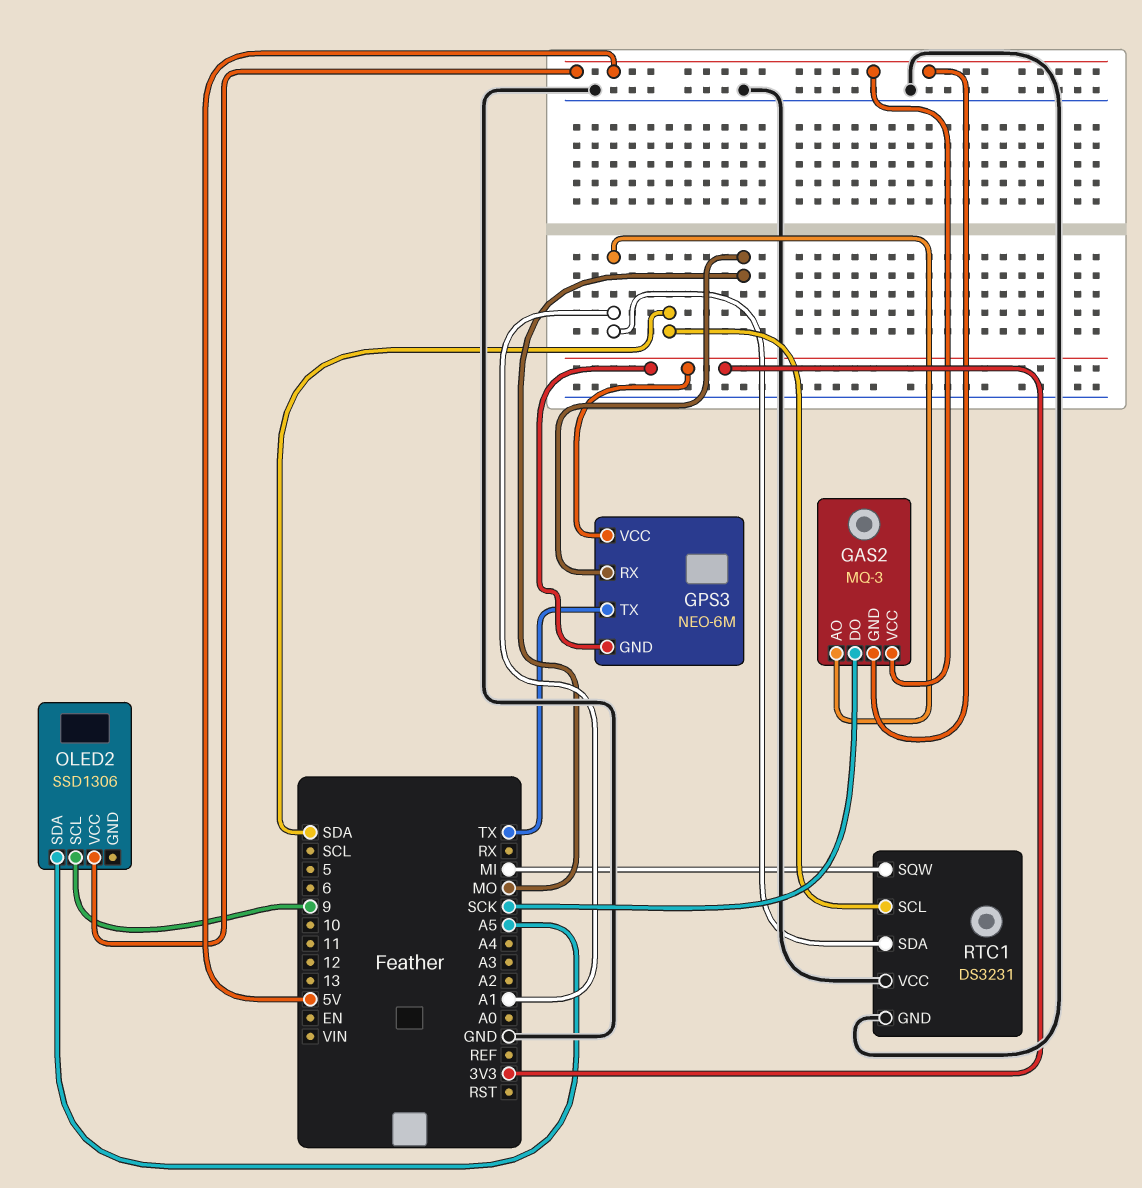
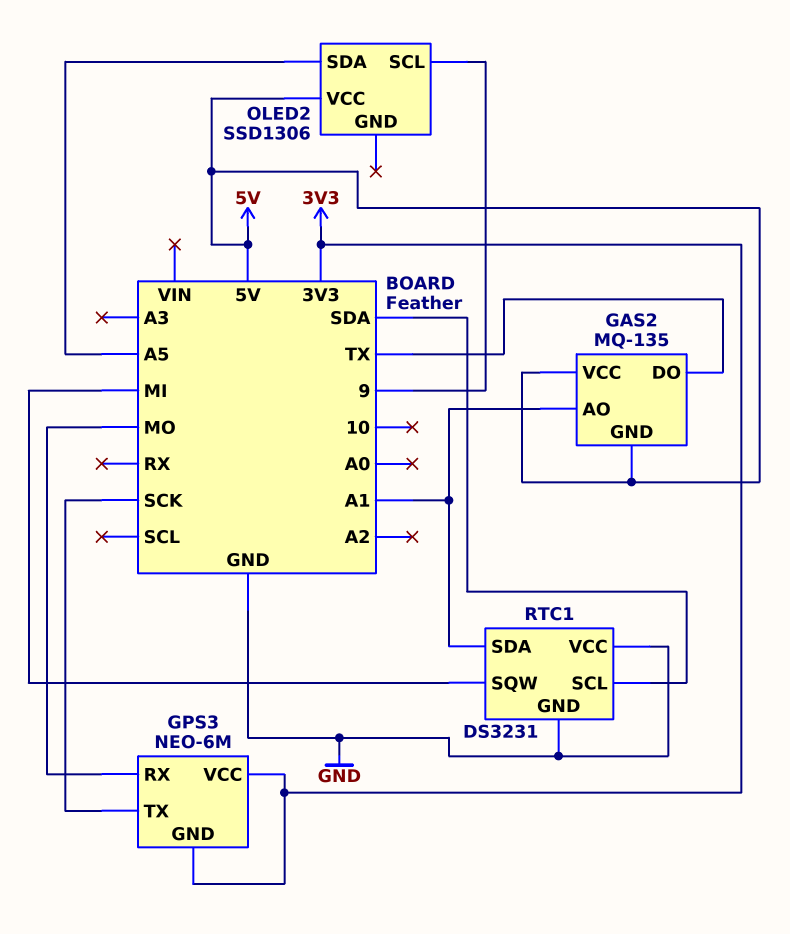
GAS2: MQ-3 -> MQ-135
GAS2 pin DO: SCK -> TX
GPS3 pin TX: TX -> SCK

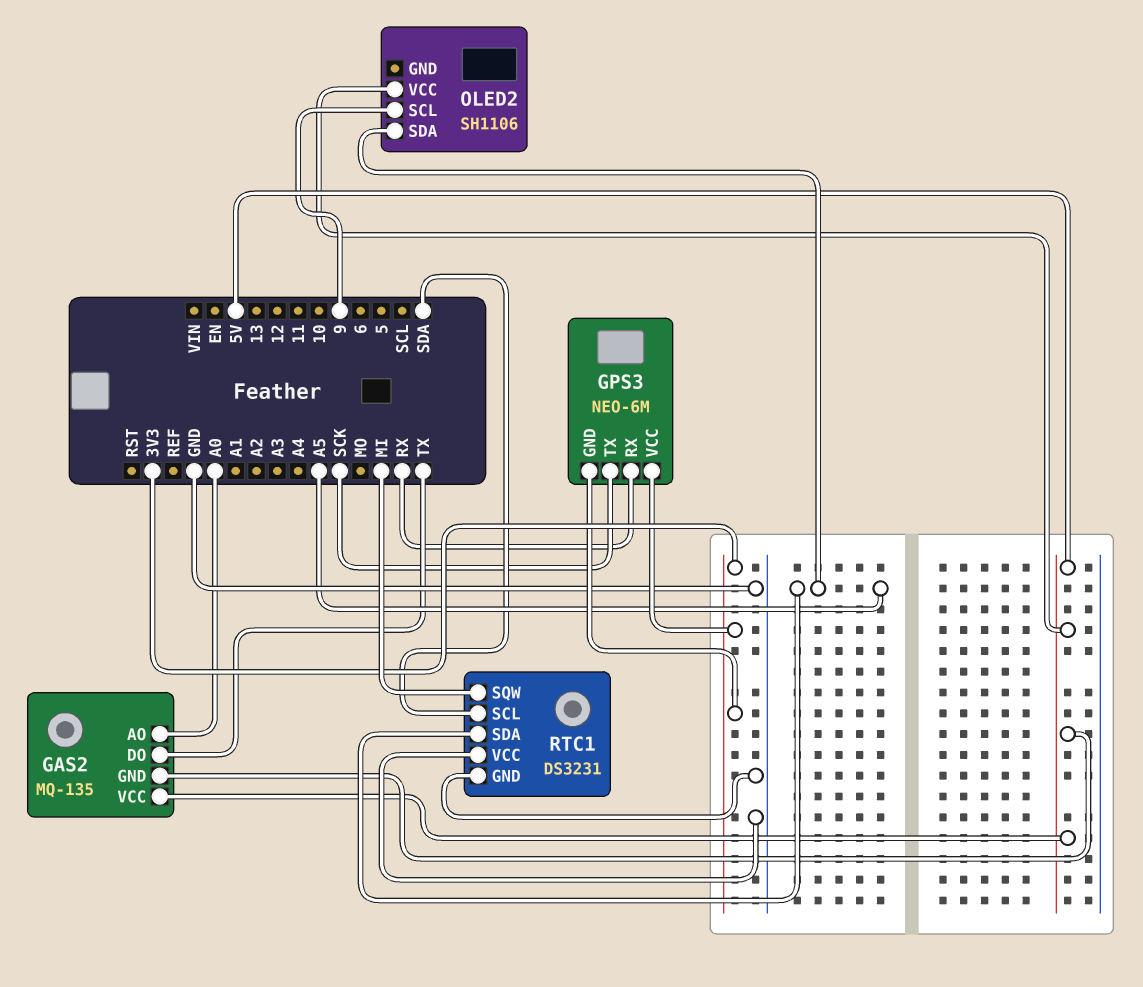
GAS2 pin AO: A1 -> A0
GPS3 pin RX: MO -> RX
OLED2: SSD1306 -> SH1106
RTC1 pin SDA: A1 -> A5

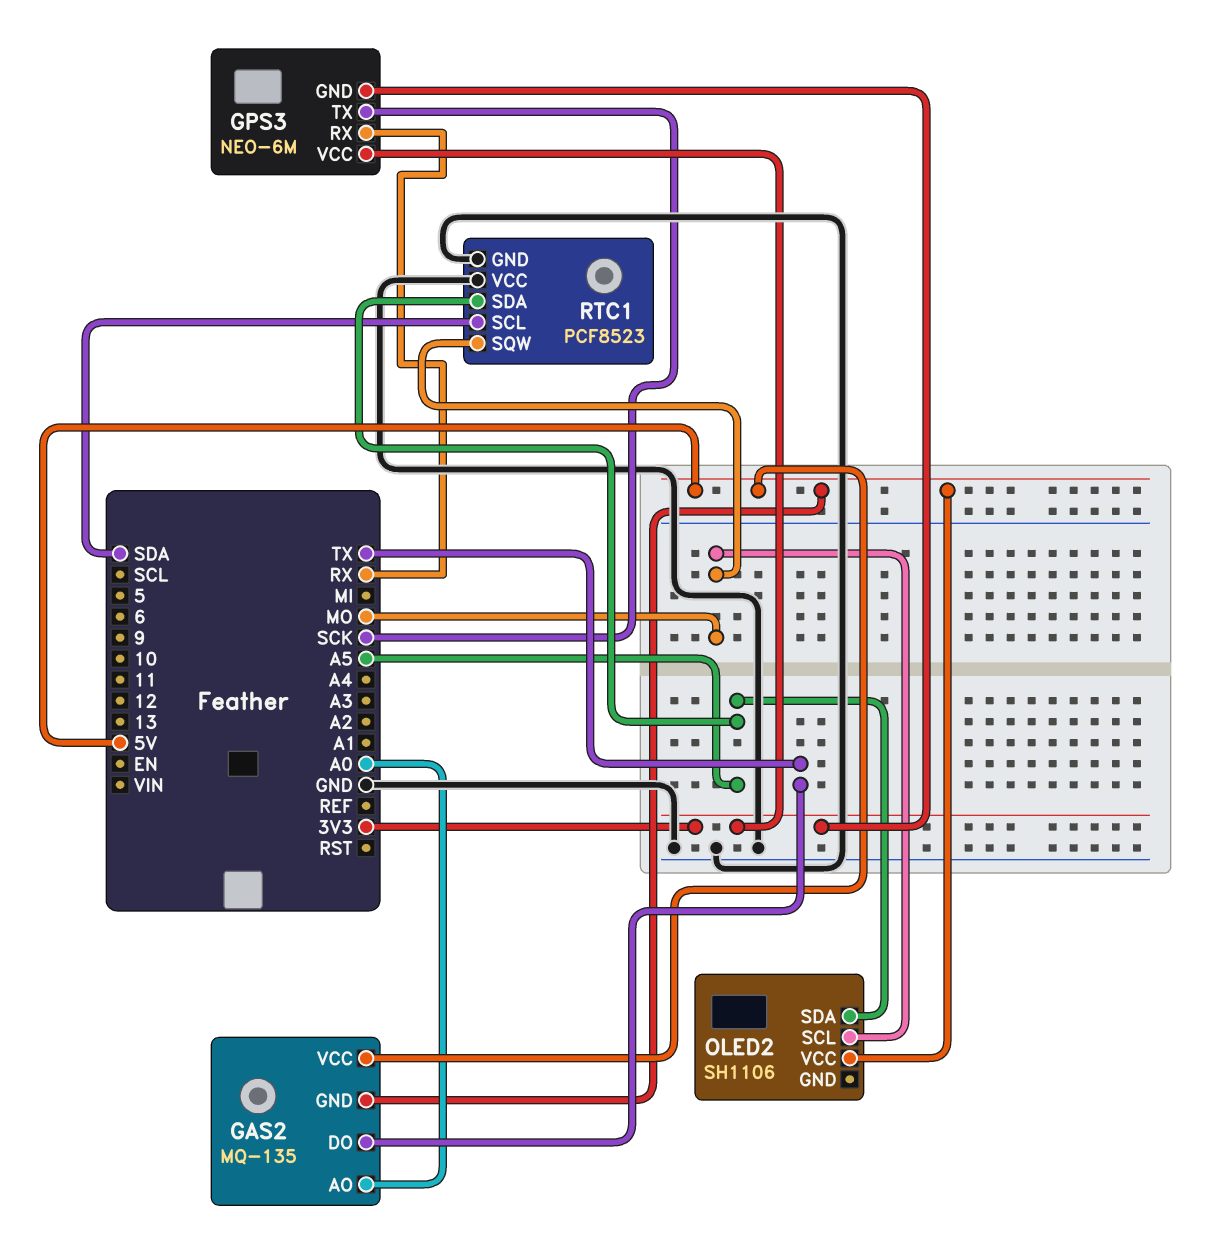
OLED2 pin SCL: 9 -> MO
RTC1: DS3231 -> PCF8523
RTC1 pin SQW: MI -> MO

